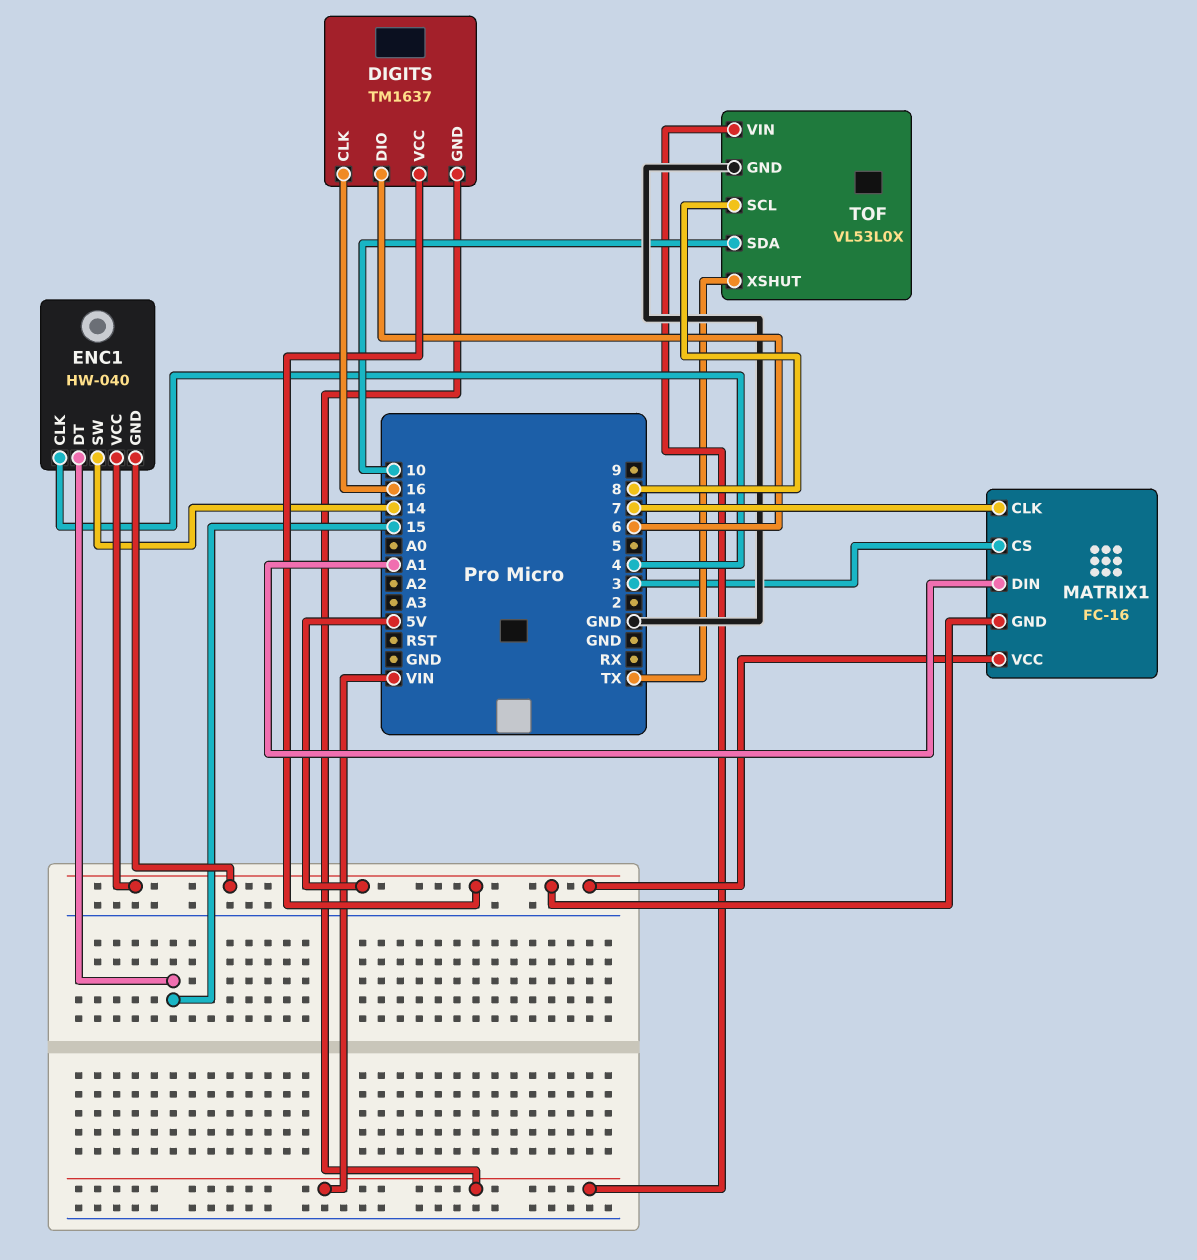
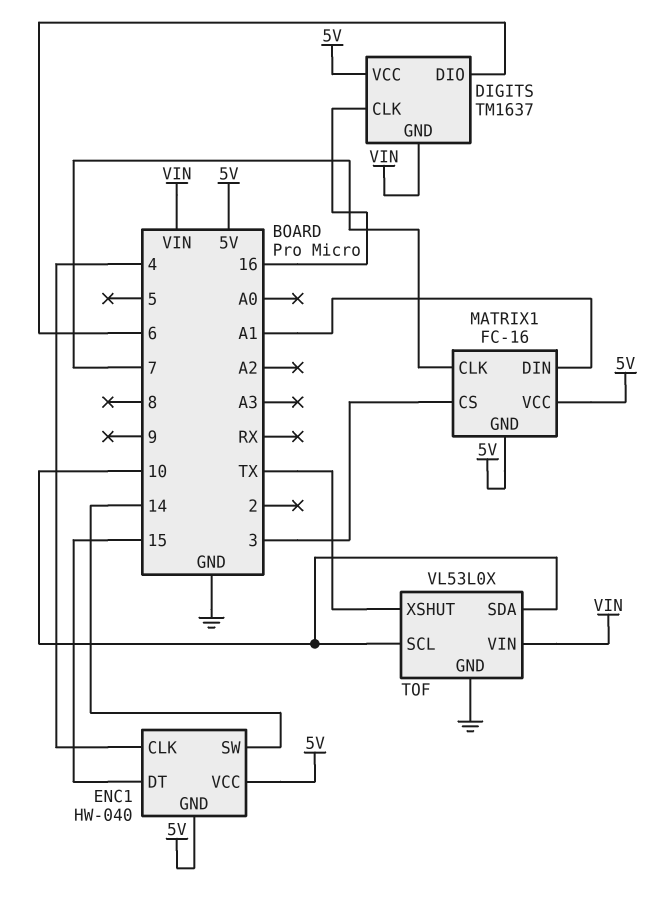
TOF pin SCL: 8 -> 10

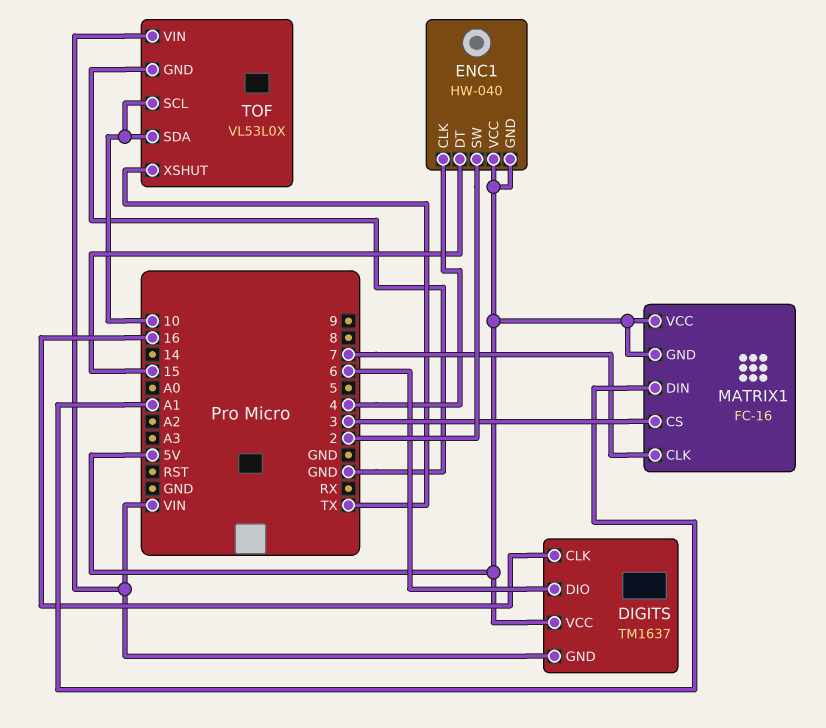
ENC1 pin SW: 14 -> 2

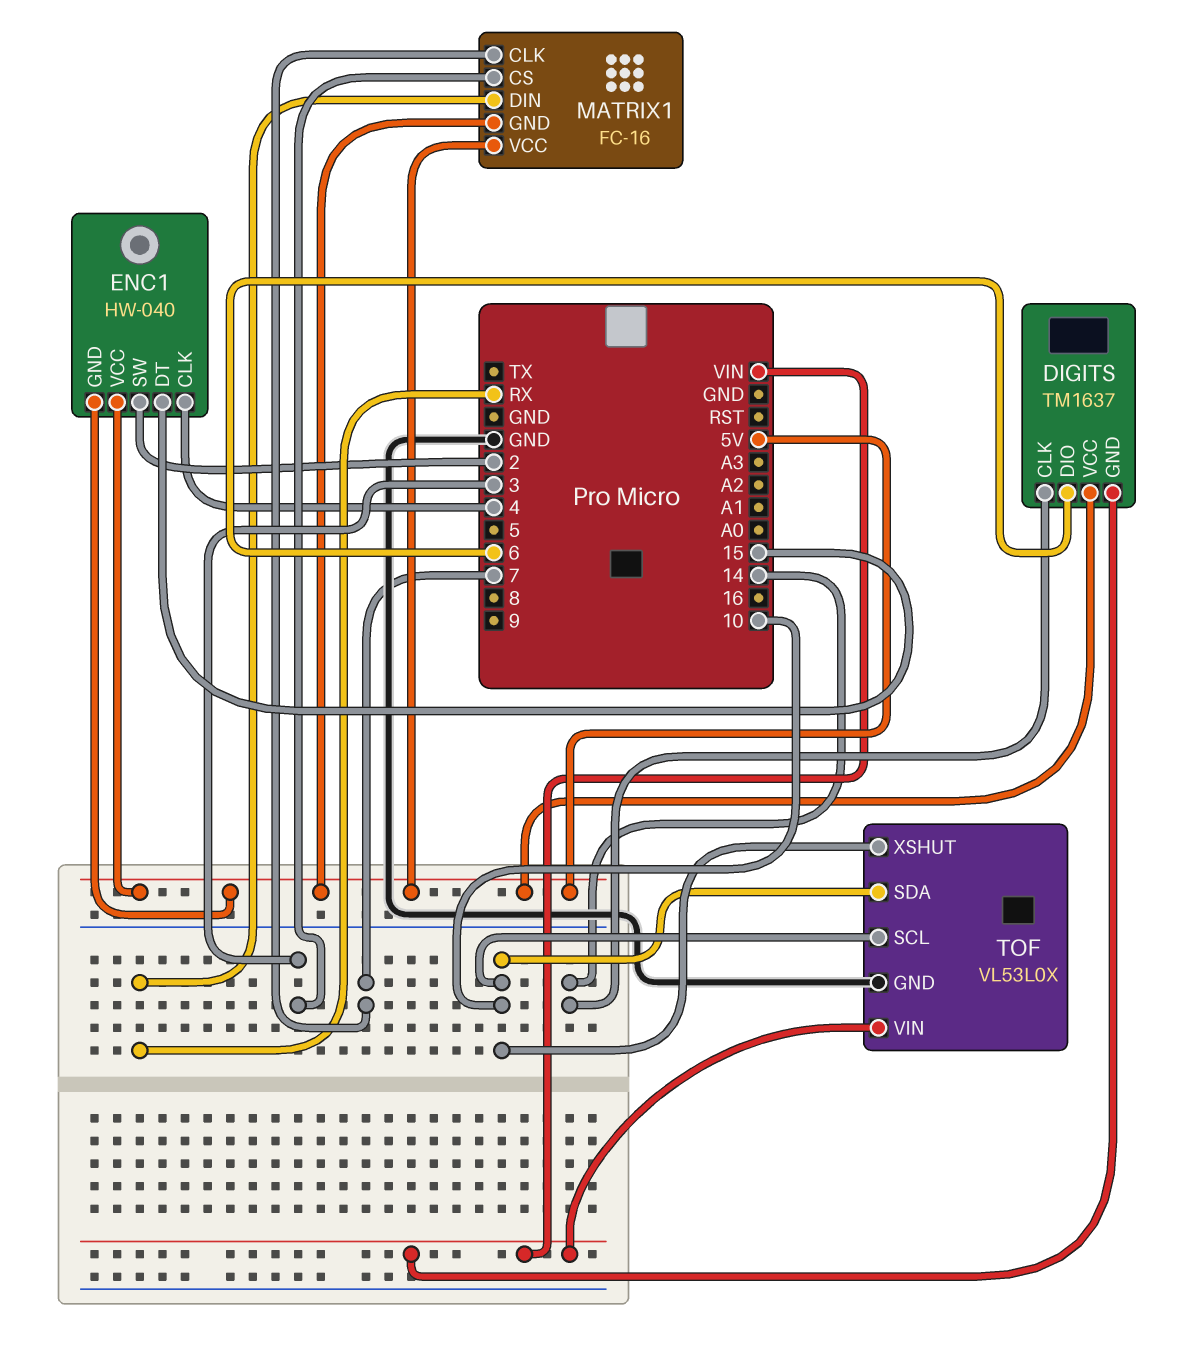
DIGITS pin CLK: 16 -> 14
MATRIX1 pin DIN: A1 -> RX
TOF pin XSHUT: TX -> 10

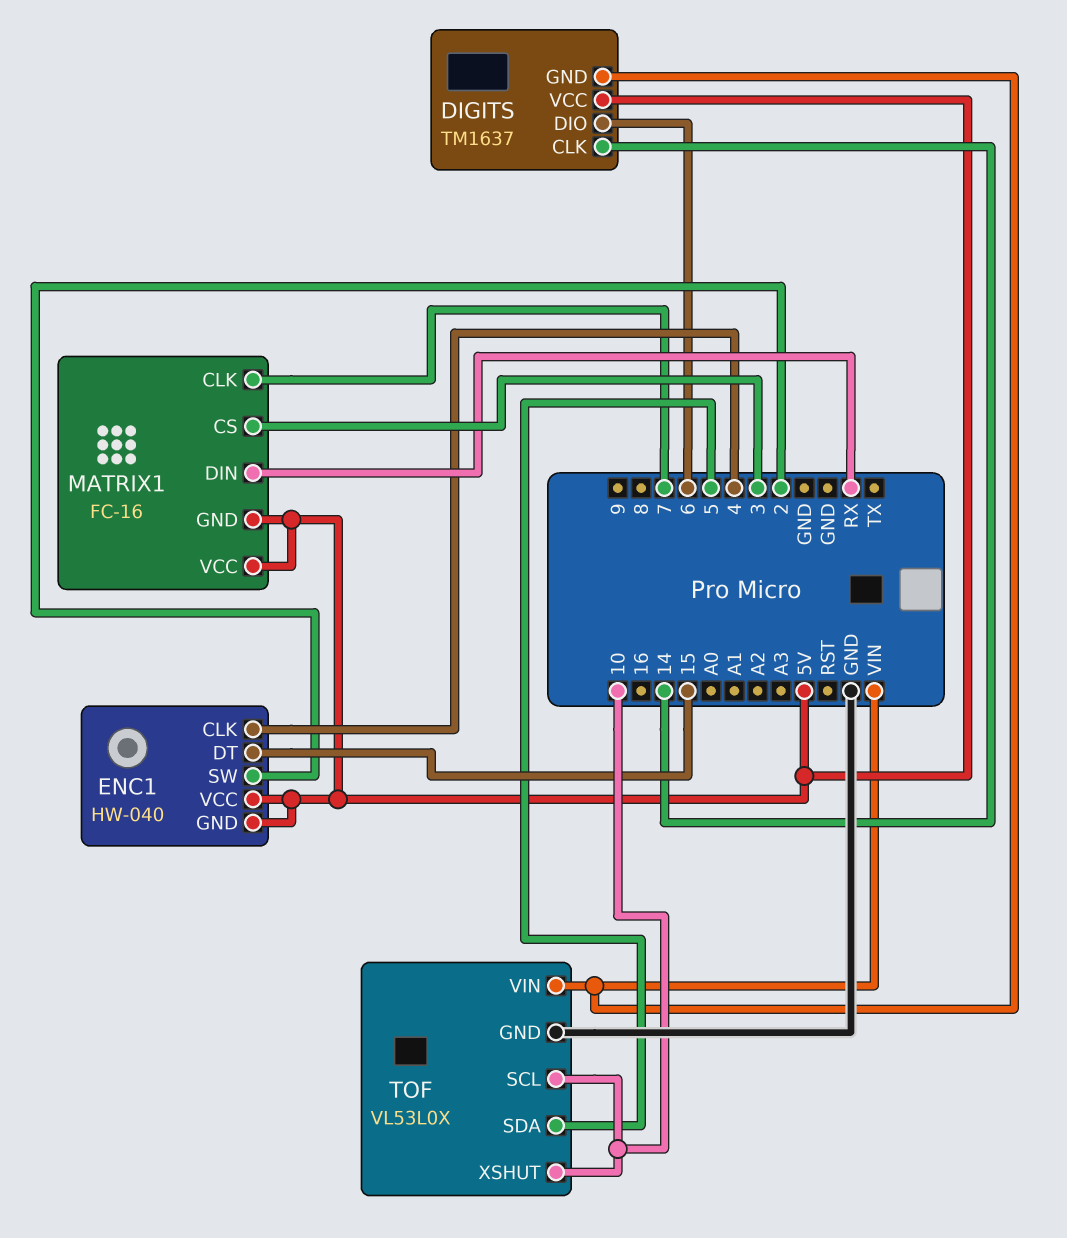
TOF pin SDA: 10 -> 5

